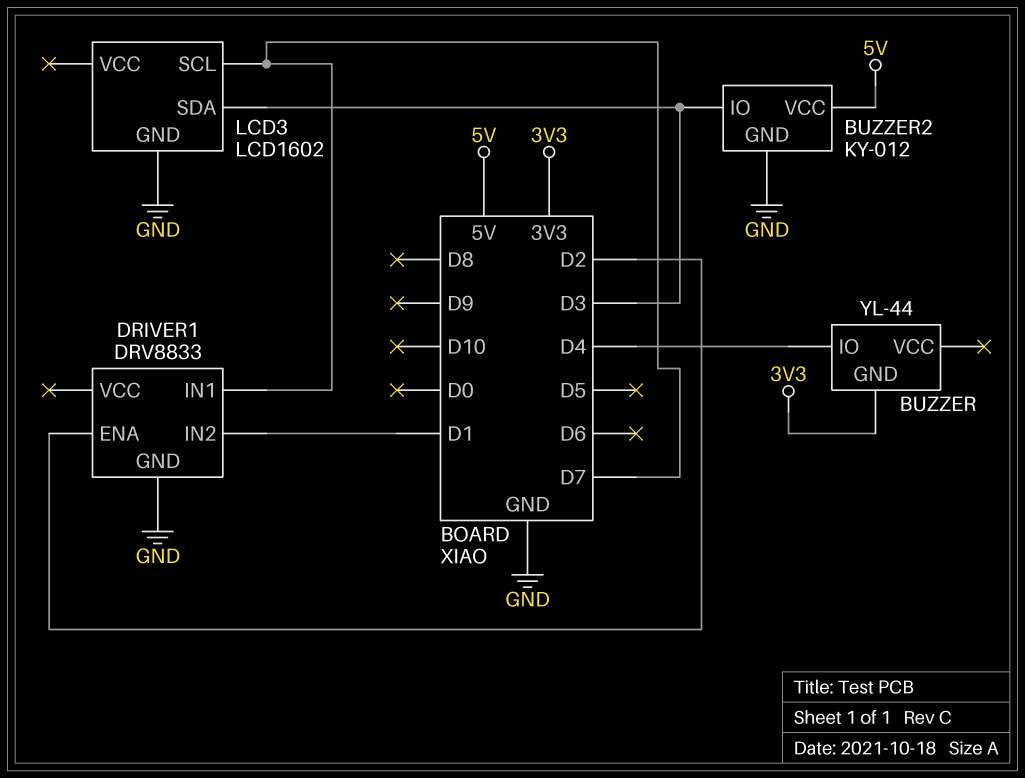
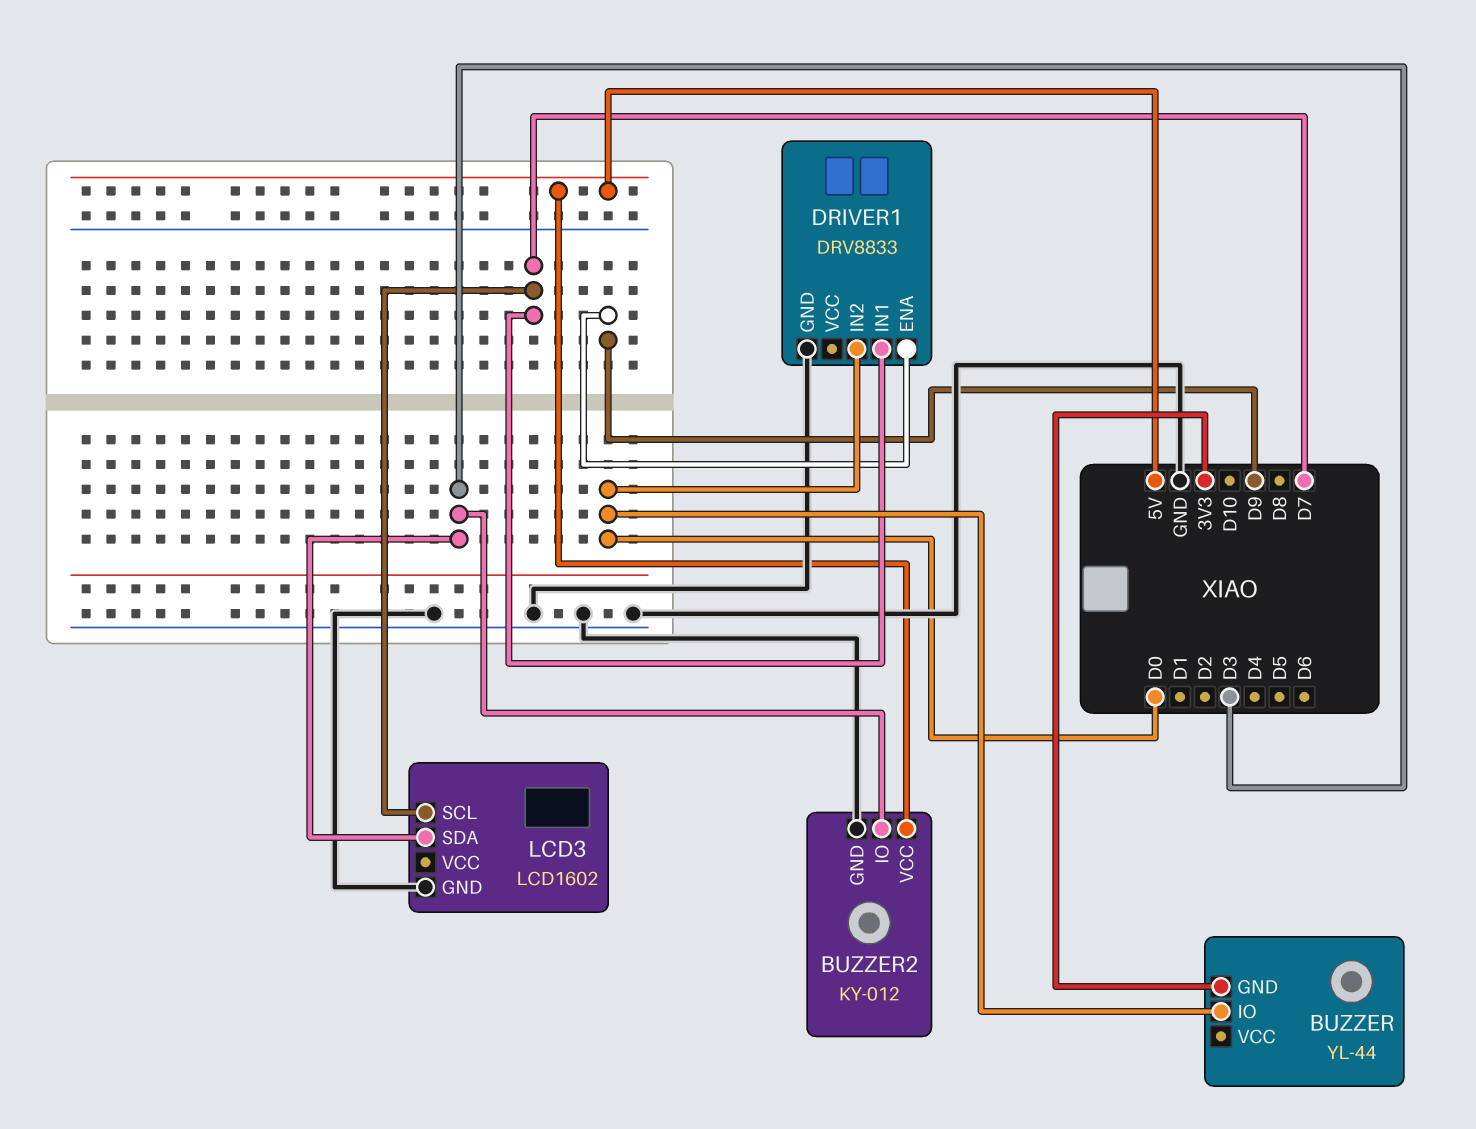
BUZZER pin IO: D4 -> D0
DRIVER1 pin ENA: D2 -> D9
DRIVER1 pin IN2: D1 -> D0

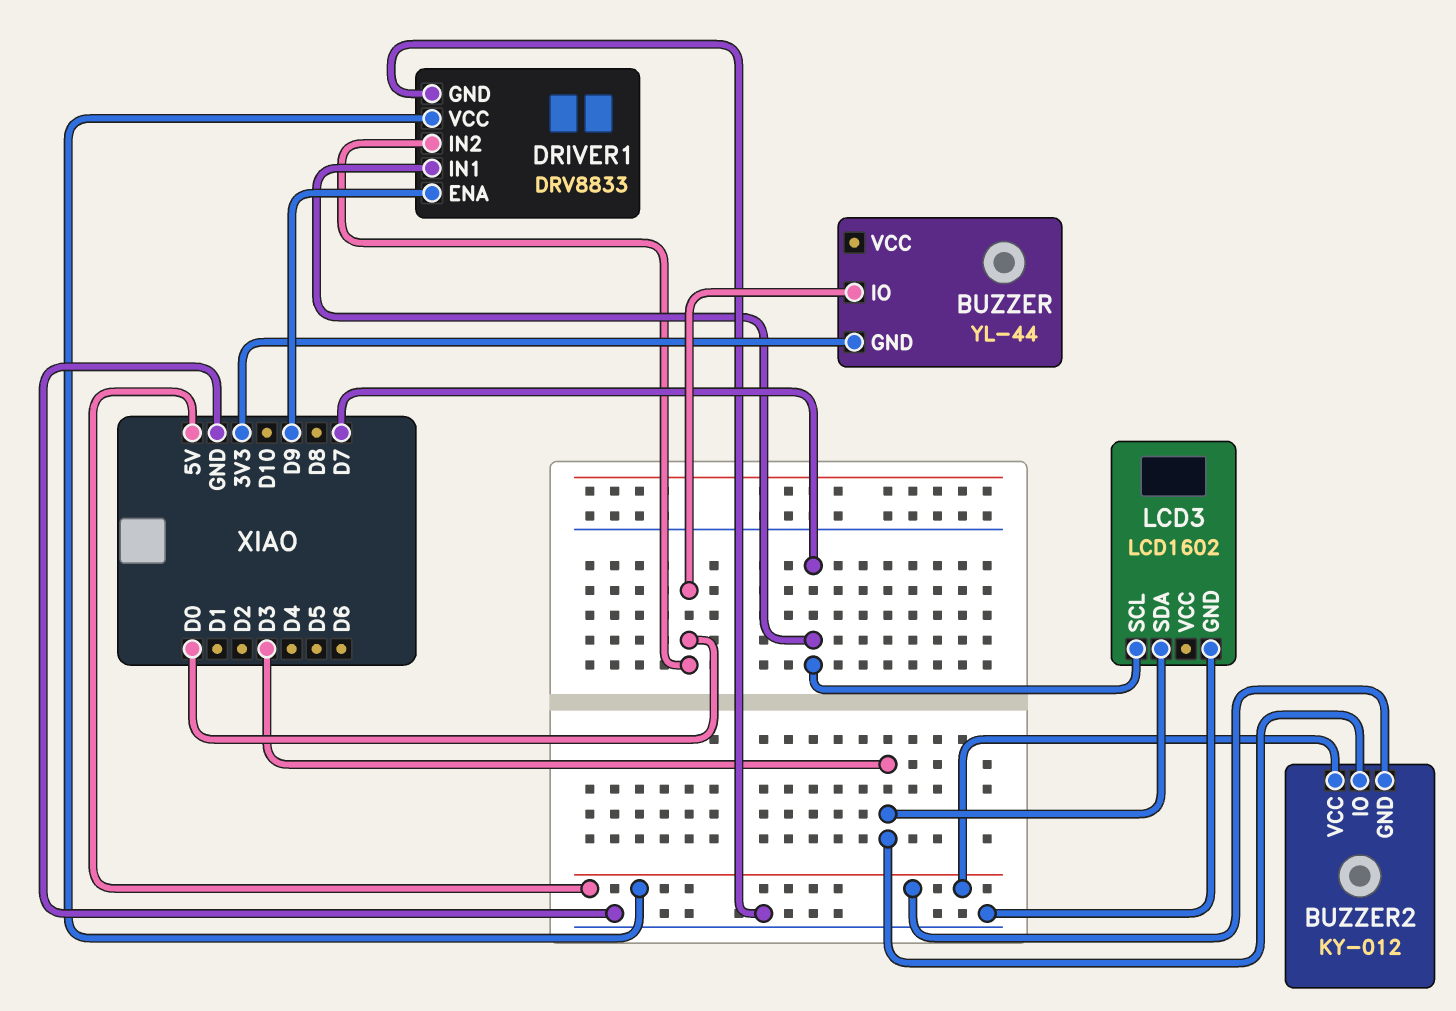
BUZZER2 pin GND: GND -> 5V
DRIVER1 pin VCC: none -> 5V

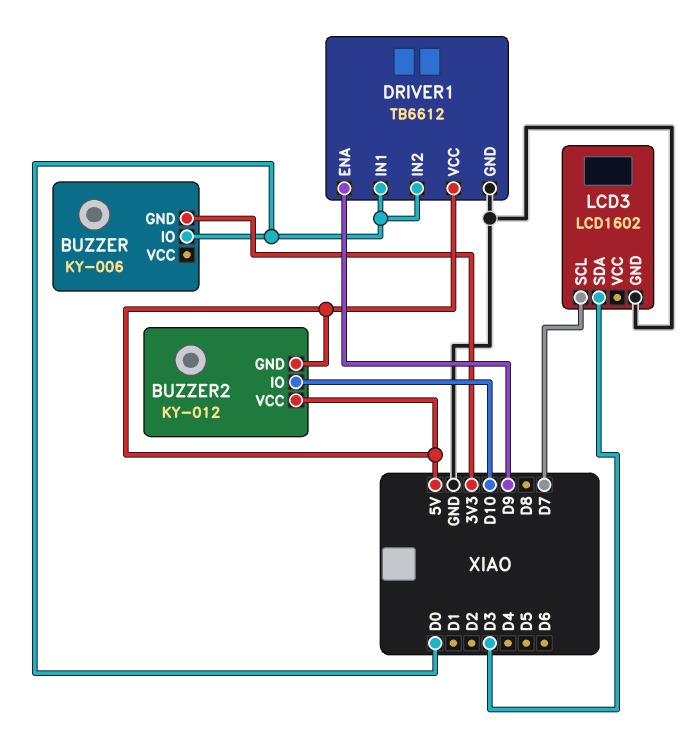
BUZZER: YL-44 -> KY-006
BUZZER2 pin IO: D3 -> D10
DRIVER1: DRV8833 -> TB6612
DRIVER1 pin IN1: D7 -> D0

